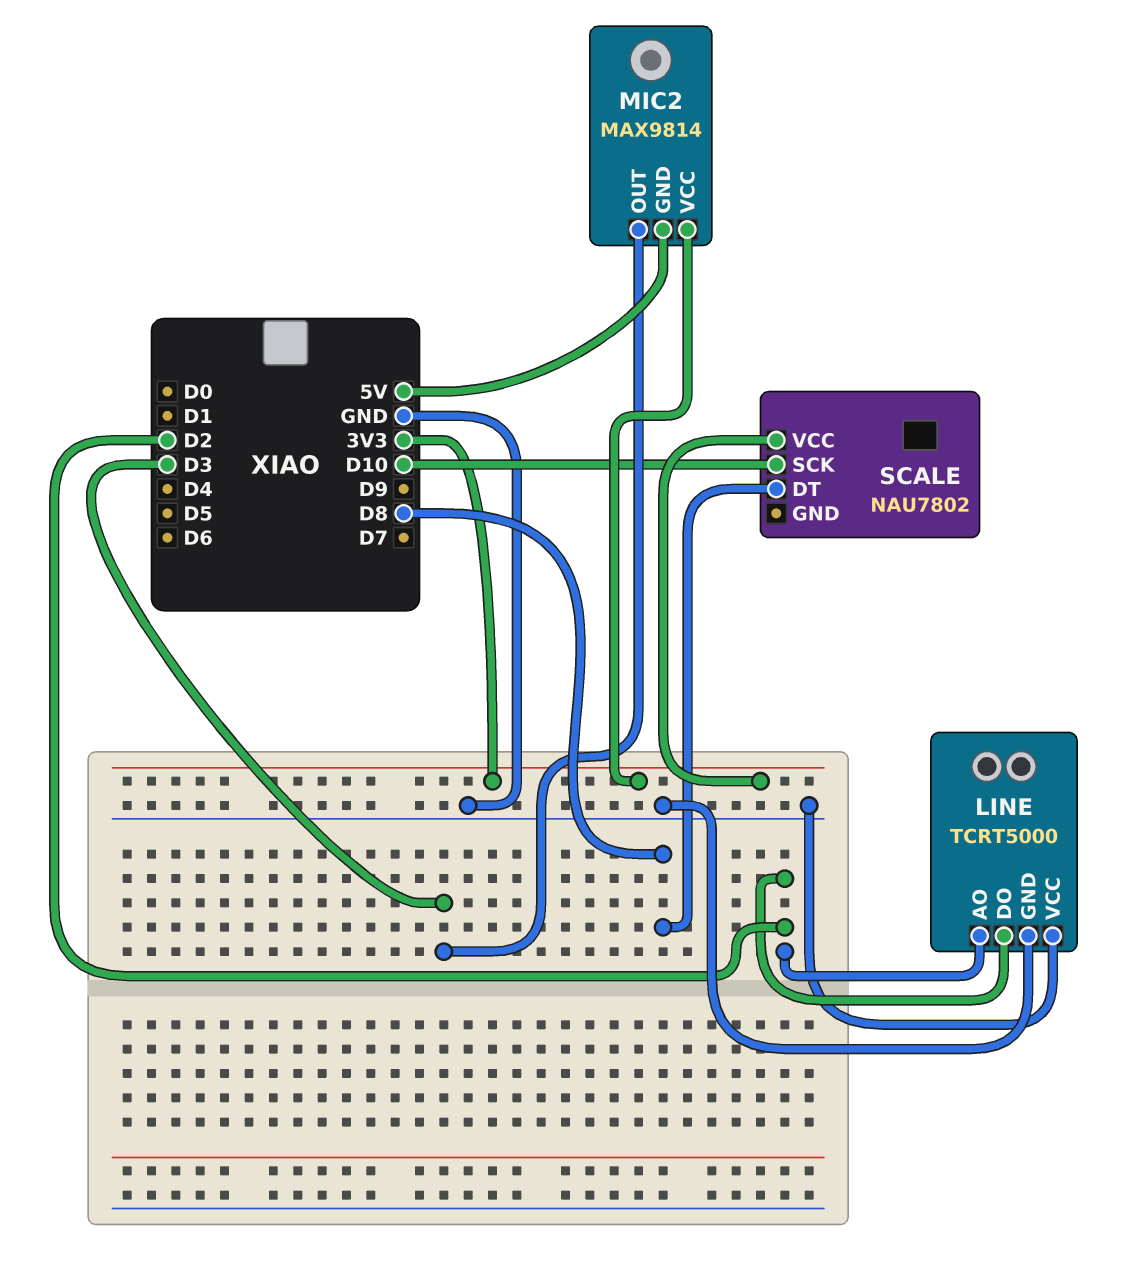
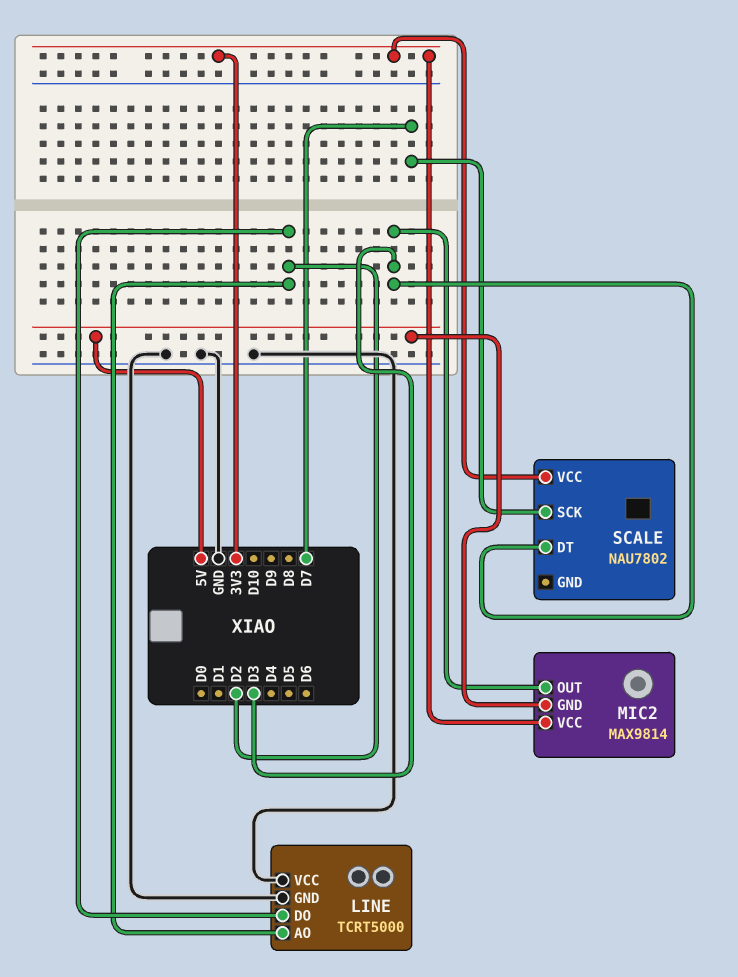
SCALE pin DT: D8 -> D3
SCALE pin SCK: D10 -> D7

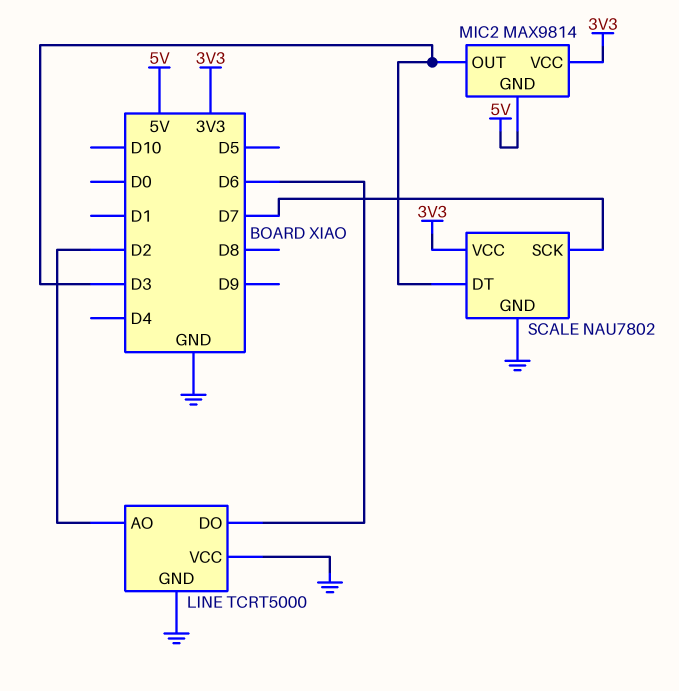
LINE pin DO: D2 -> D6
SCALE pin GND: none -> GND

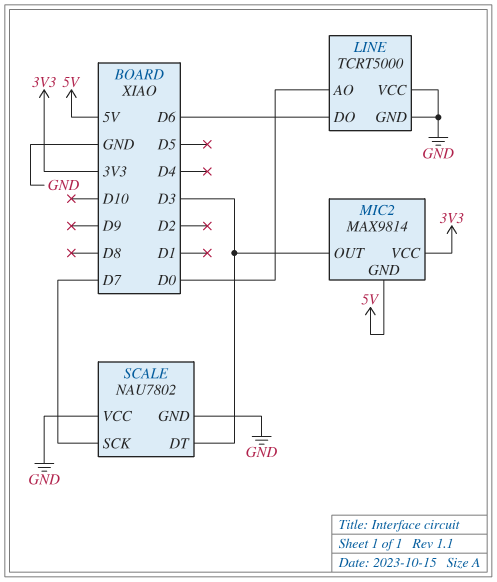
LINE pin AO: D2 -> D0
SCALE pin VCC: 3V3 -> GND

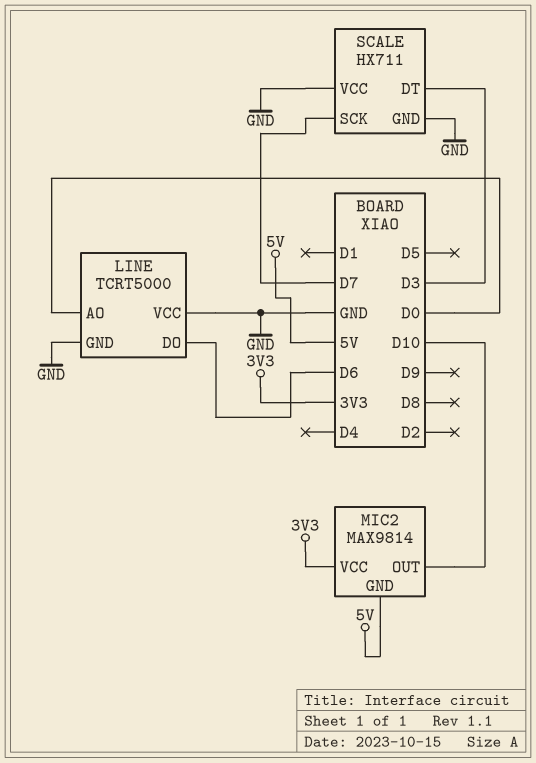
MIC2 pin OUT: D3 -> D10
SCALE: NAU7802 -> HX711

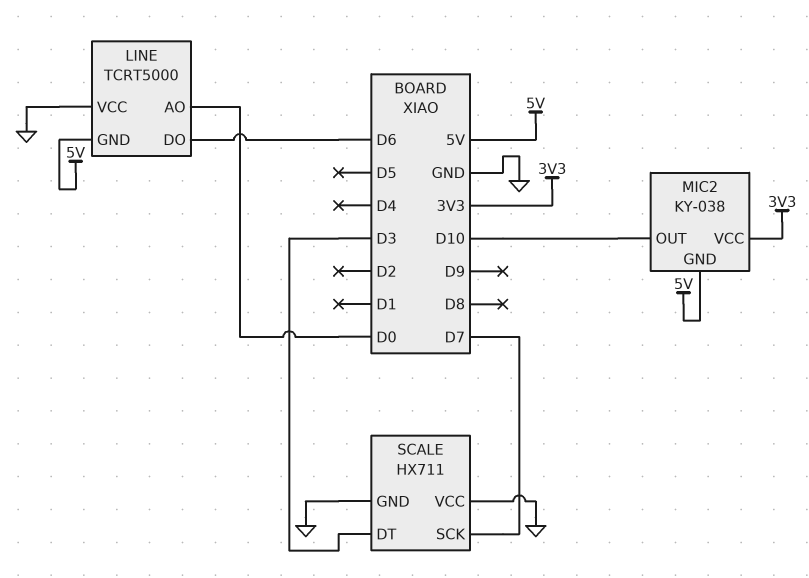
LINE pin GND: GND -> 5V
MIC2: MAX9814 -> KY-038

